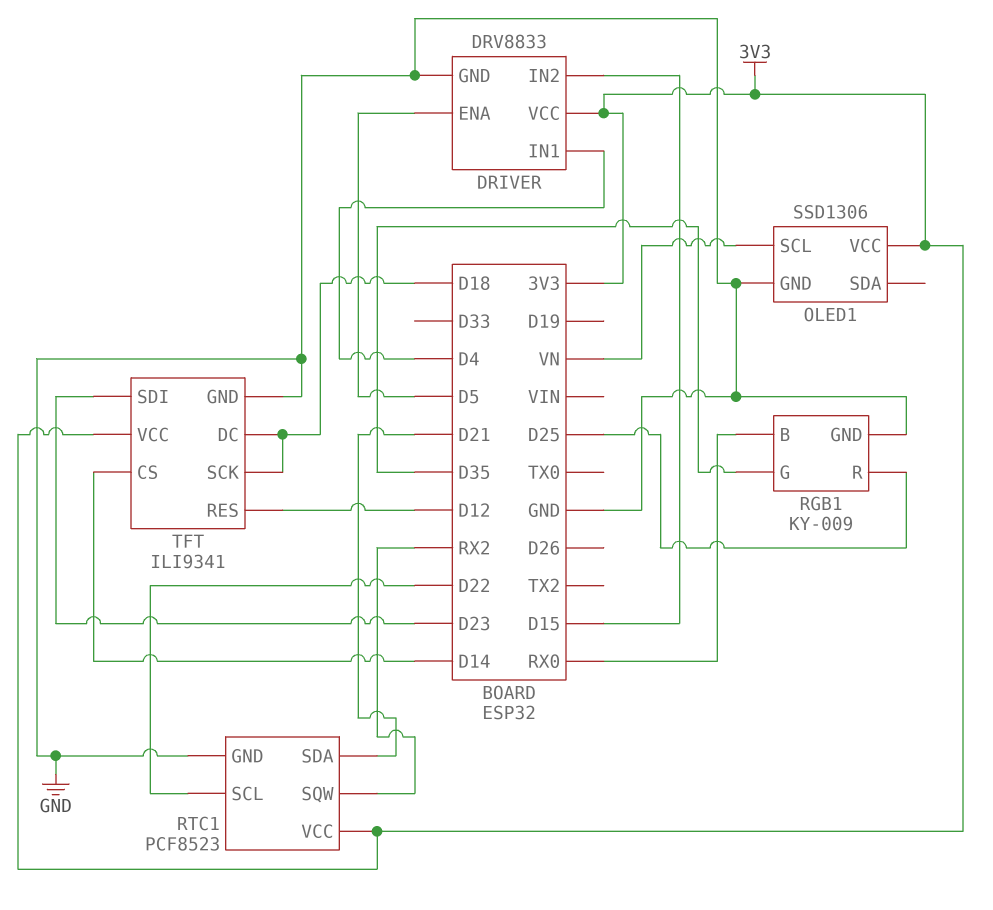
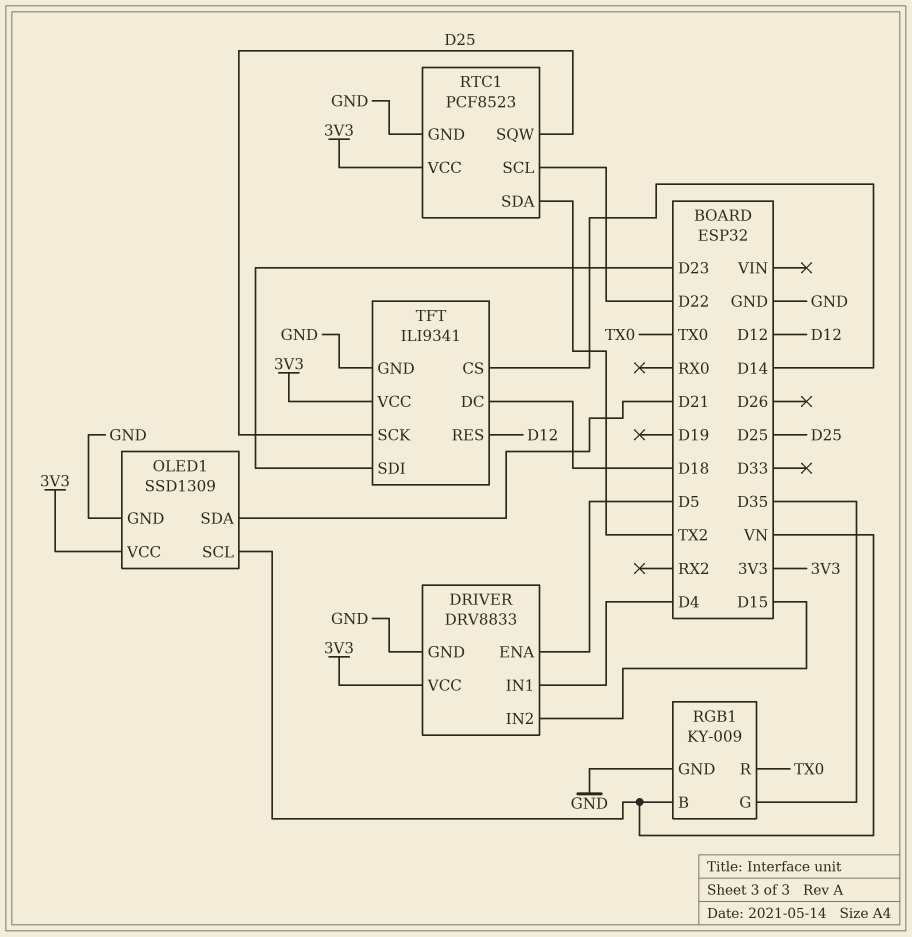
OLED1: SSD1306 -> SSD1309
OLED1 pin SDA: none -> D21
RGB1 pin B: RX0 -> VN
RGB1 pin R: D25 -> TX0
RTC1 pin SDA: D21 -> TX2
RTC1 pin SQW: RX2 -> D25
TFT pin SCK: D18 -> D25

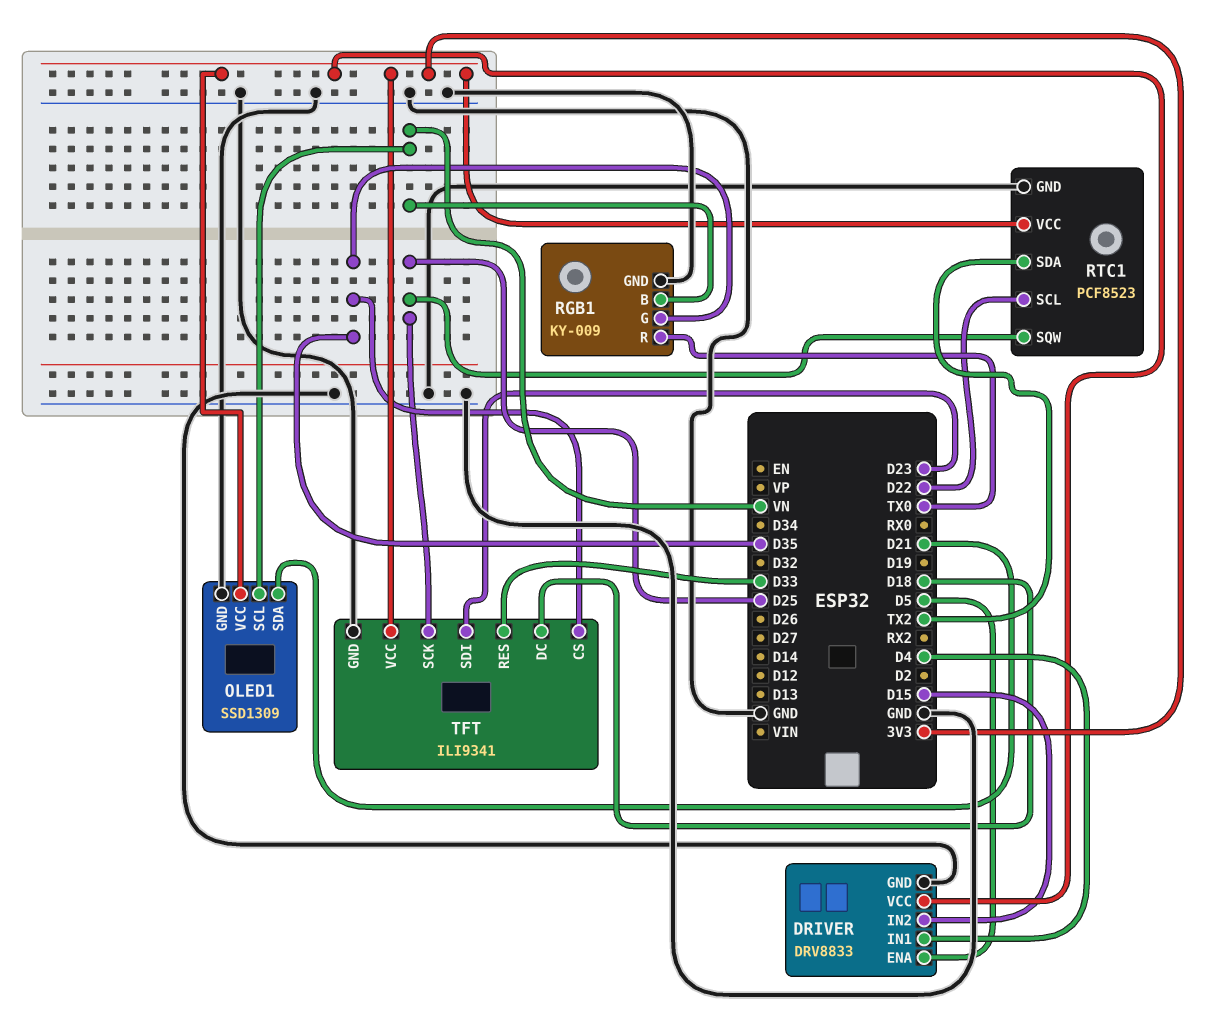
TFT pin CS: D14 -> D35
TFT pin RES: D12 -> D33

